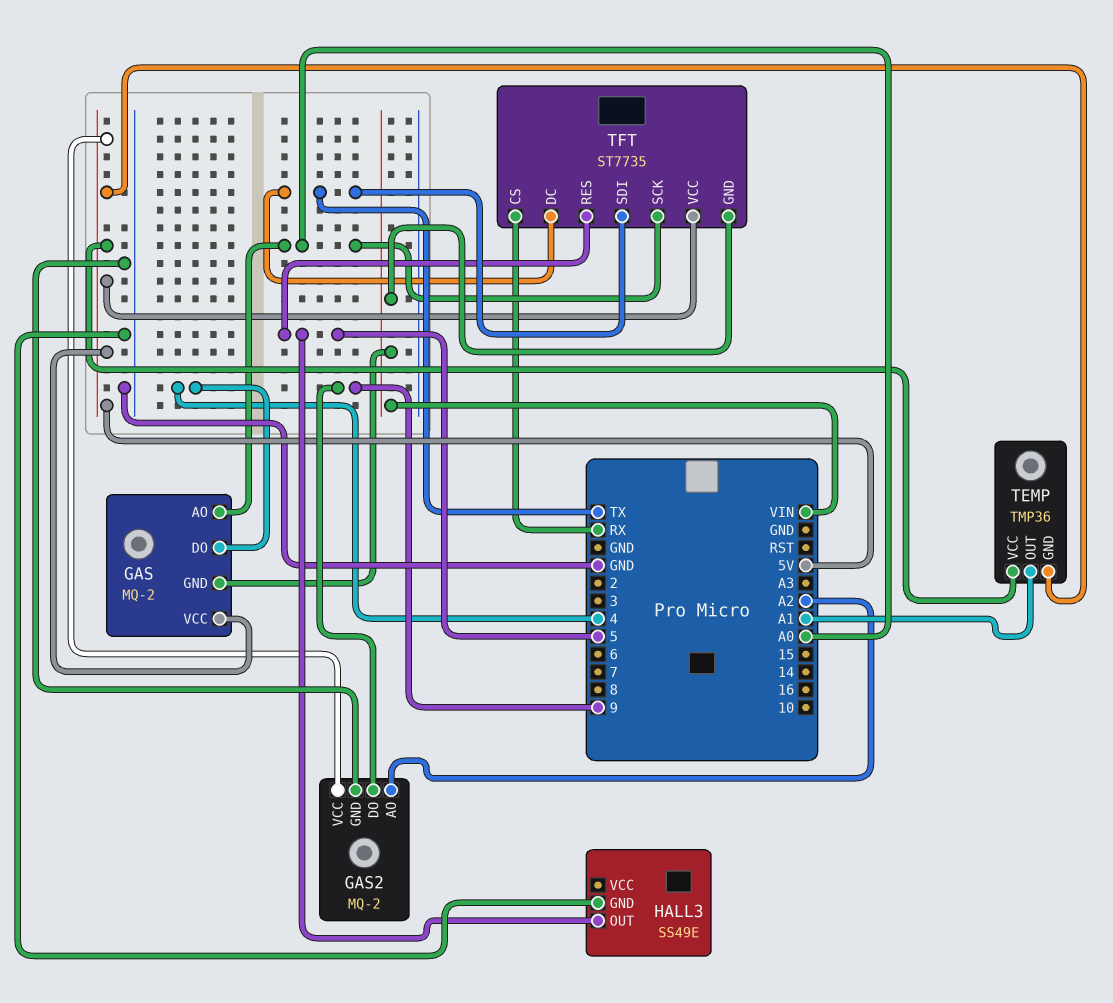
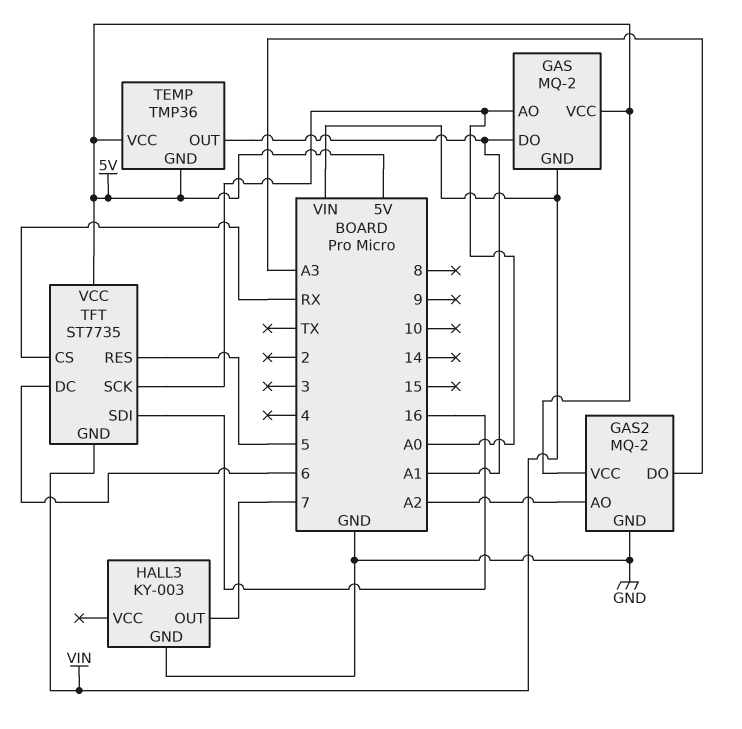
GAS pin DO: 4 -> A1
GAS2 pin DO: 9 -> A3
HALL3: SS49E -> KY-003
HALL3 pin OUT: 5 -> 7
TFT pin DC: TX -> 6
TFT pin SDI: TX -> 16

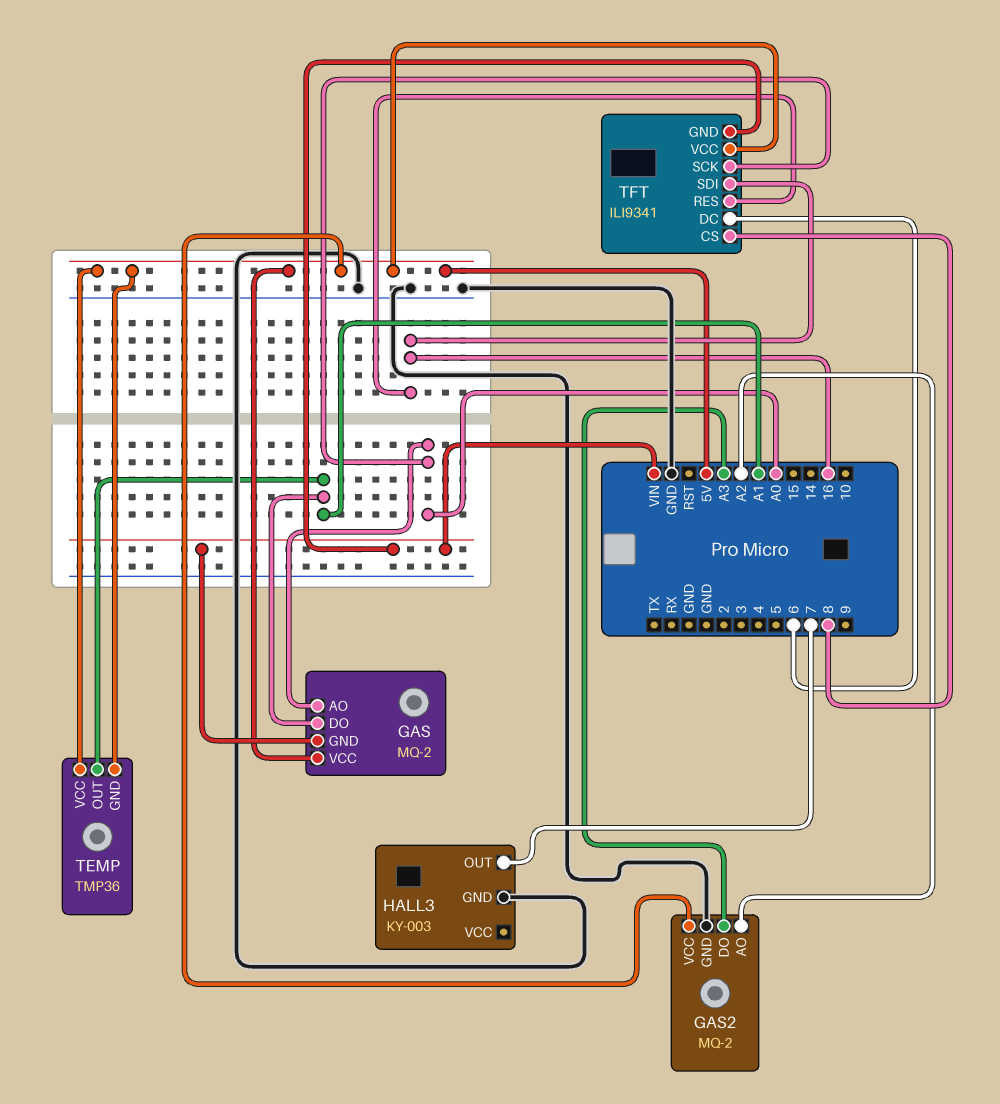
TFT: ST7735 -> ILI9341
TFT pin CS: RX -> 8
TFT pin RES: 5 -> 16

